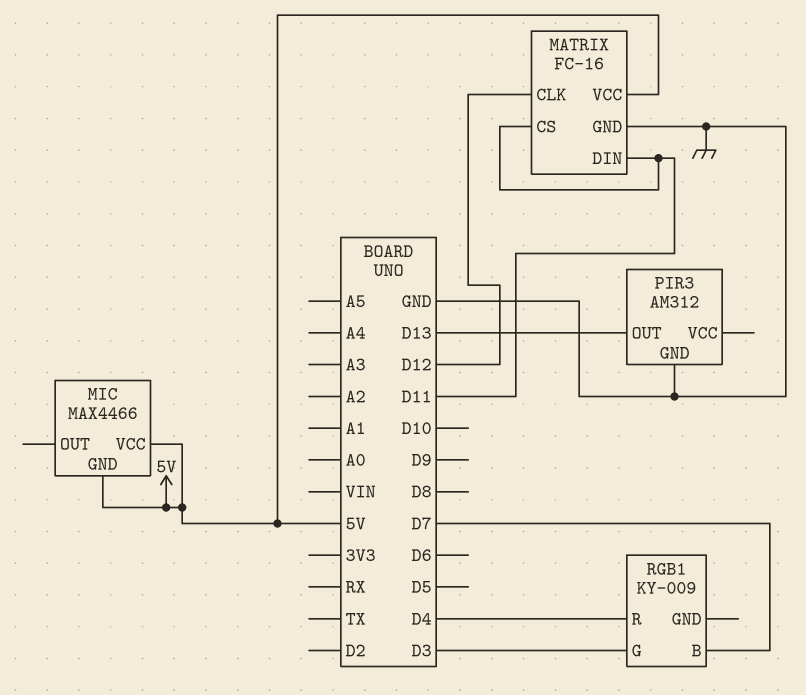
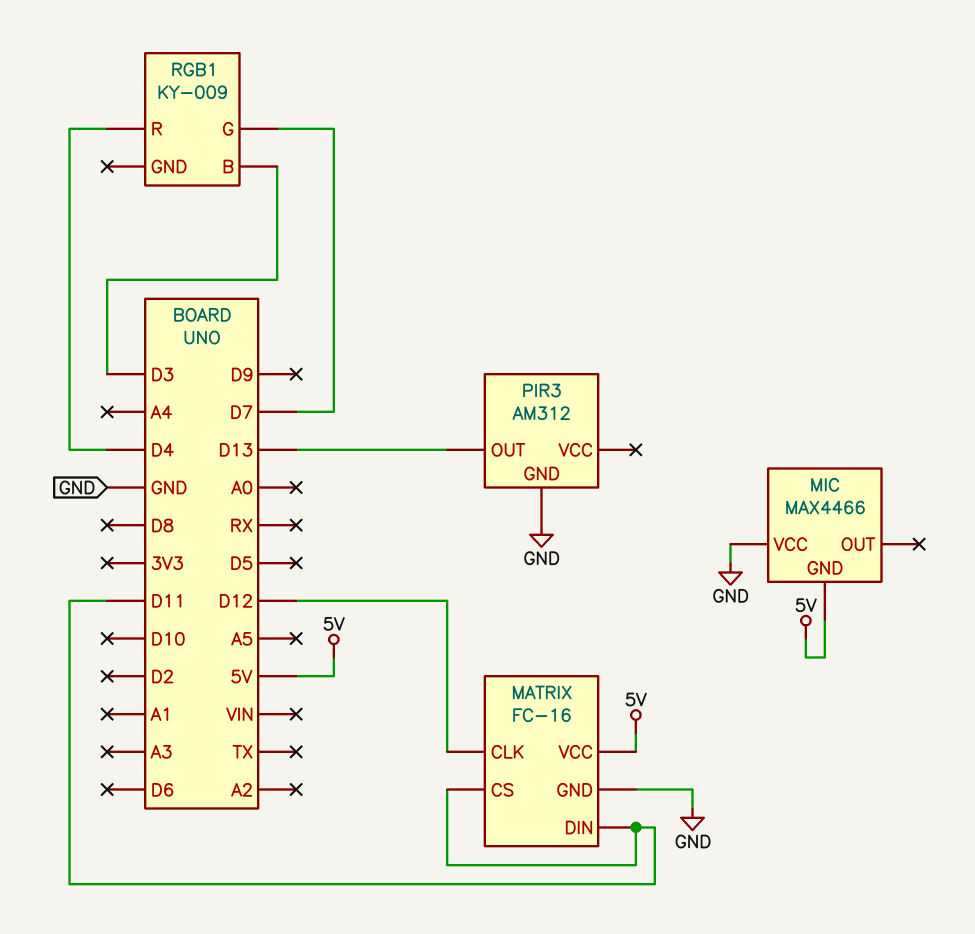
MIC pin VCC: 5V -> GND
RGB1 pin B: D7 -> D3
RGB1 pin G: D3 -> D7

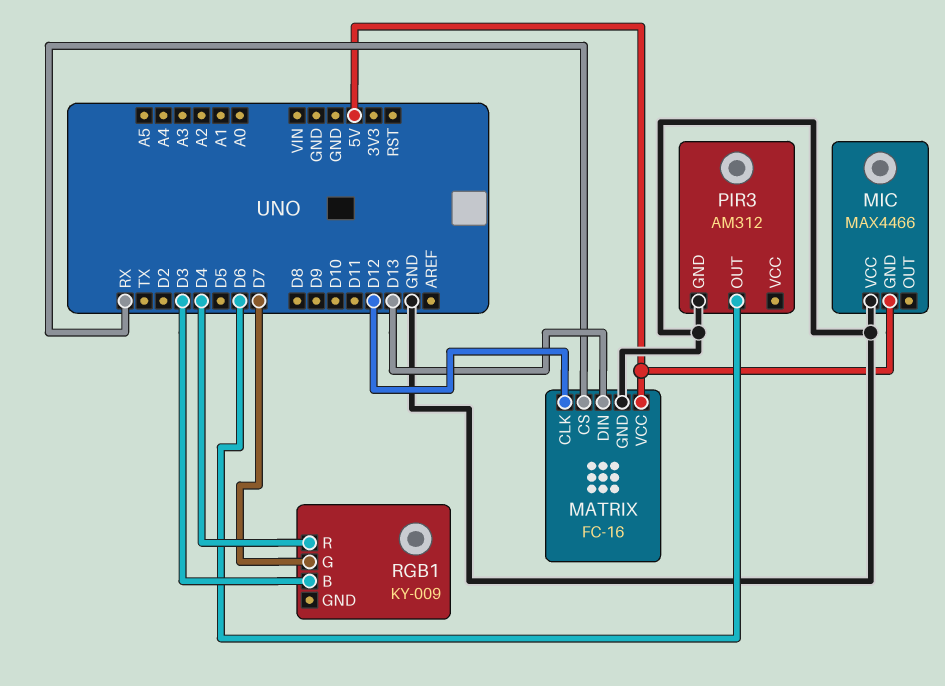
MATRIX pin CS: D11 -> RX
MATRIX pin DIN: D11 -> D13
PIR3 pin OUT: D13 -> D6

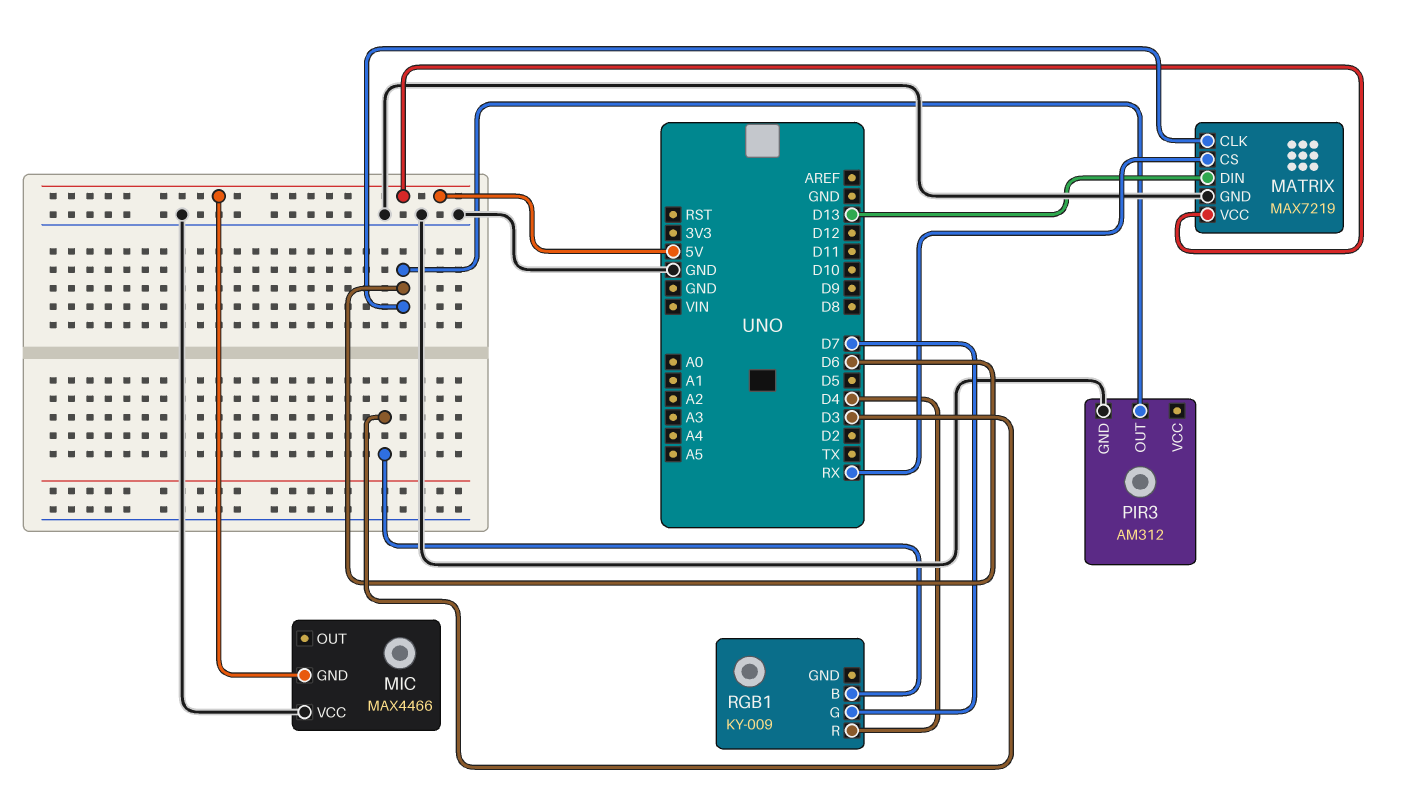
MATRIX: FC-16 -> MAX7219
MATRIX pin CLK: D12 -> D6

